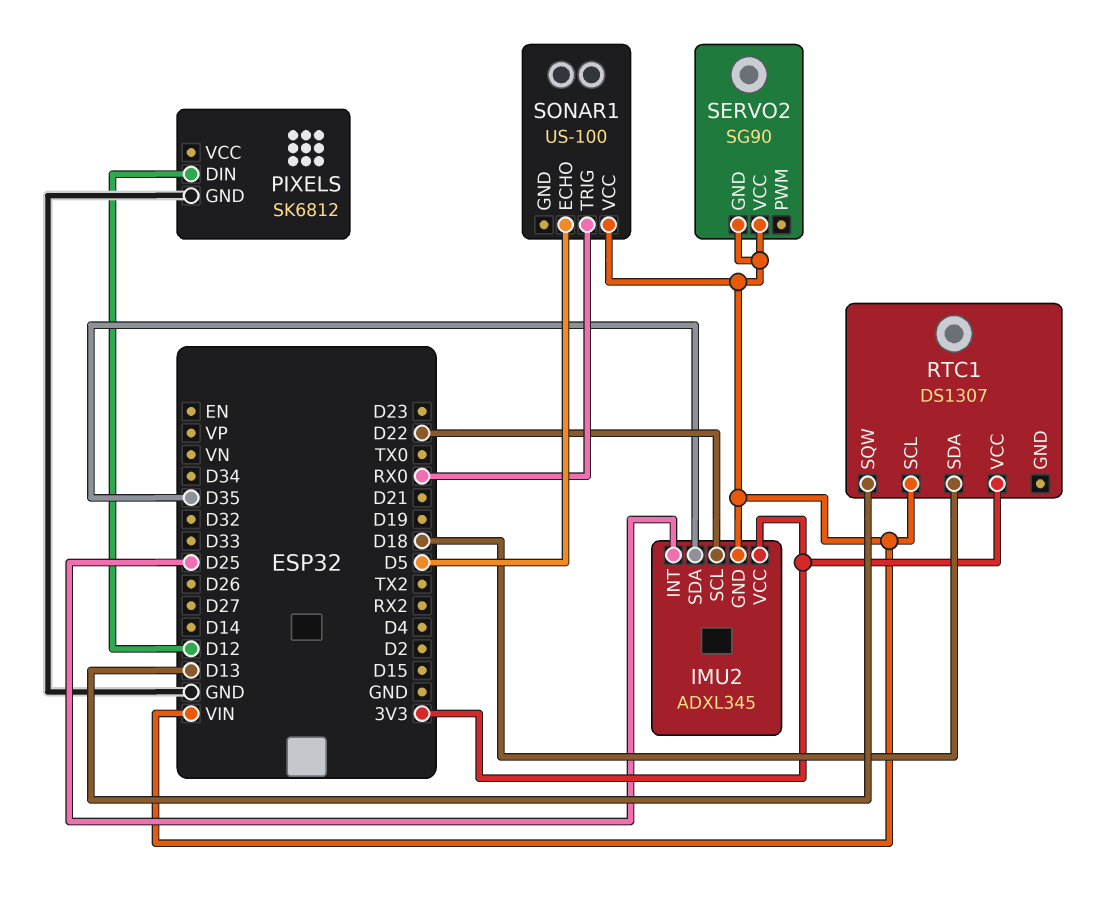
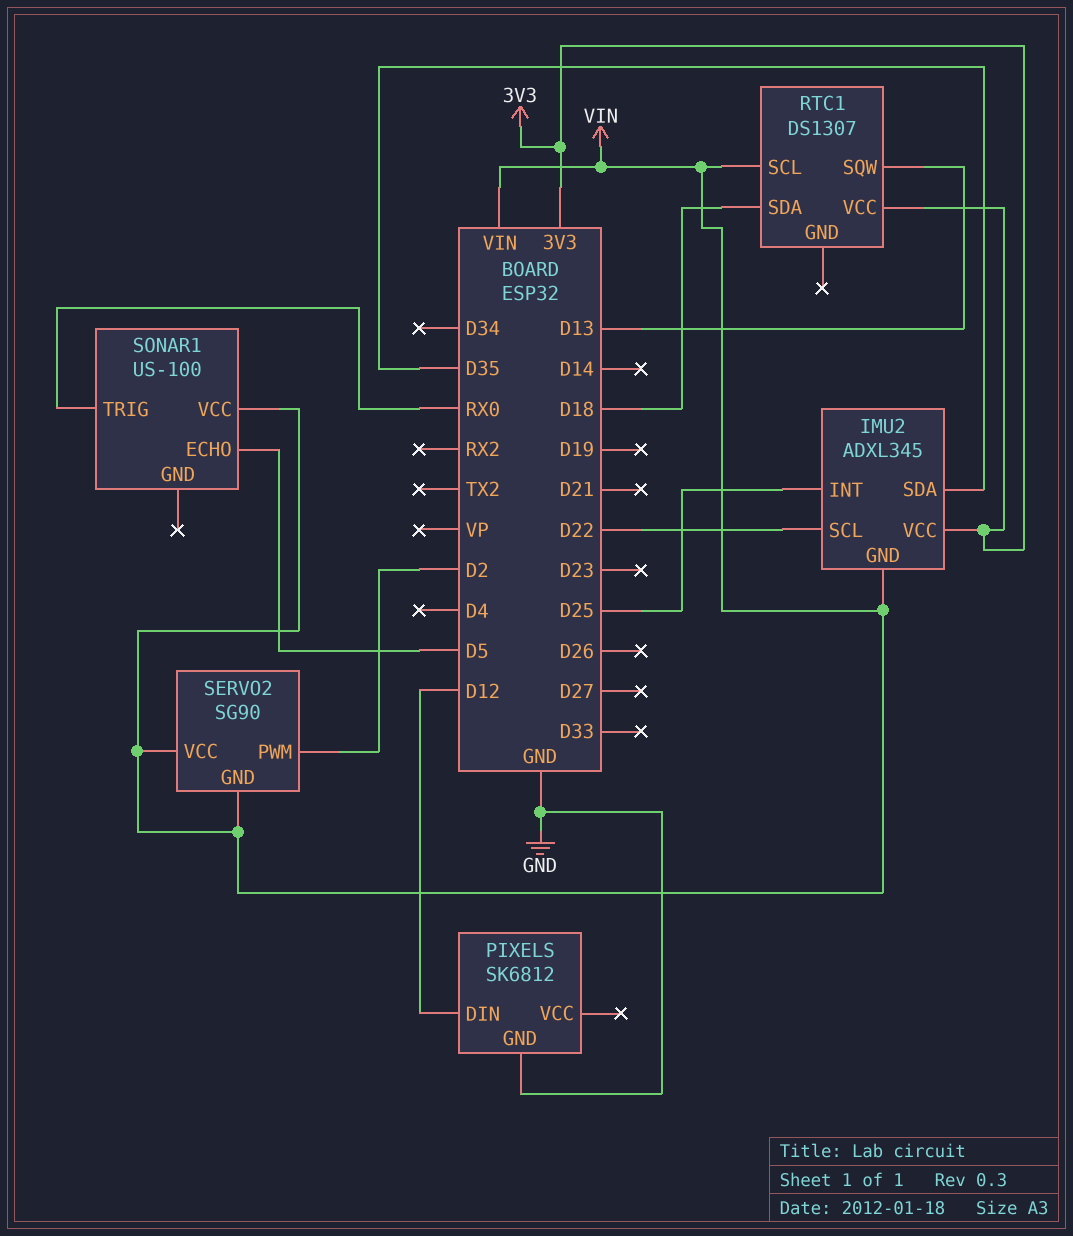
SERVO2 pin PWM: none -> D2

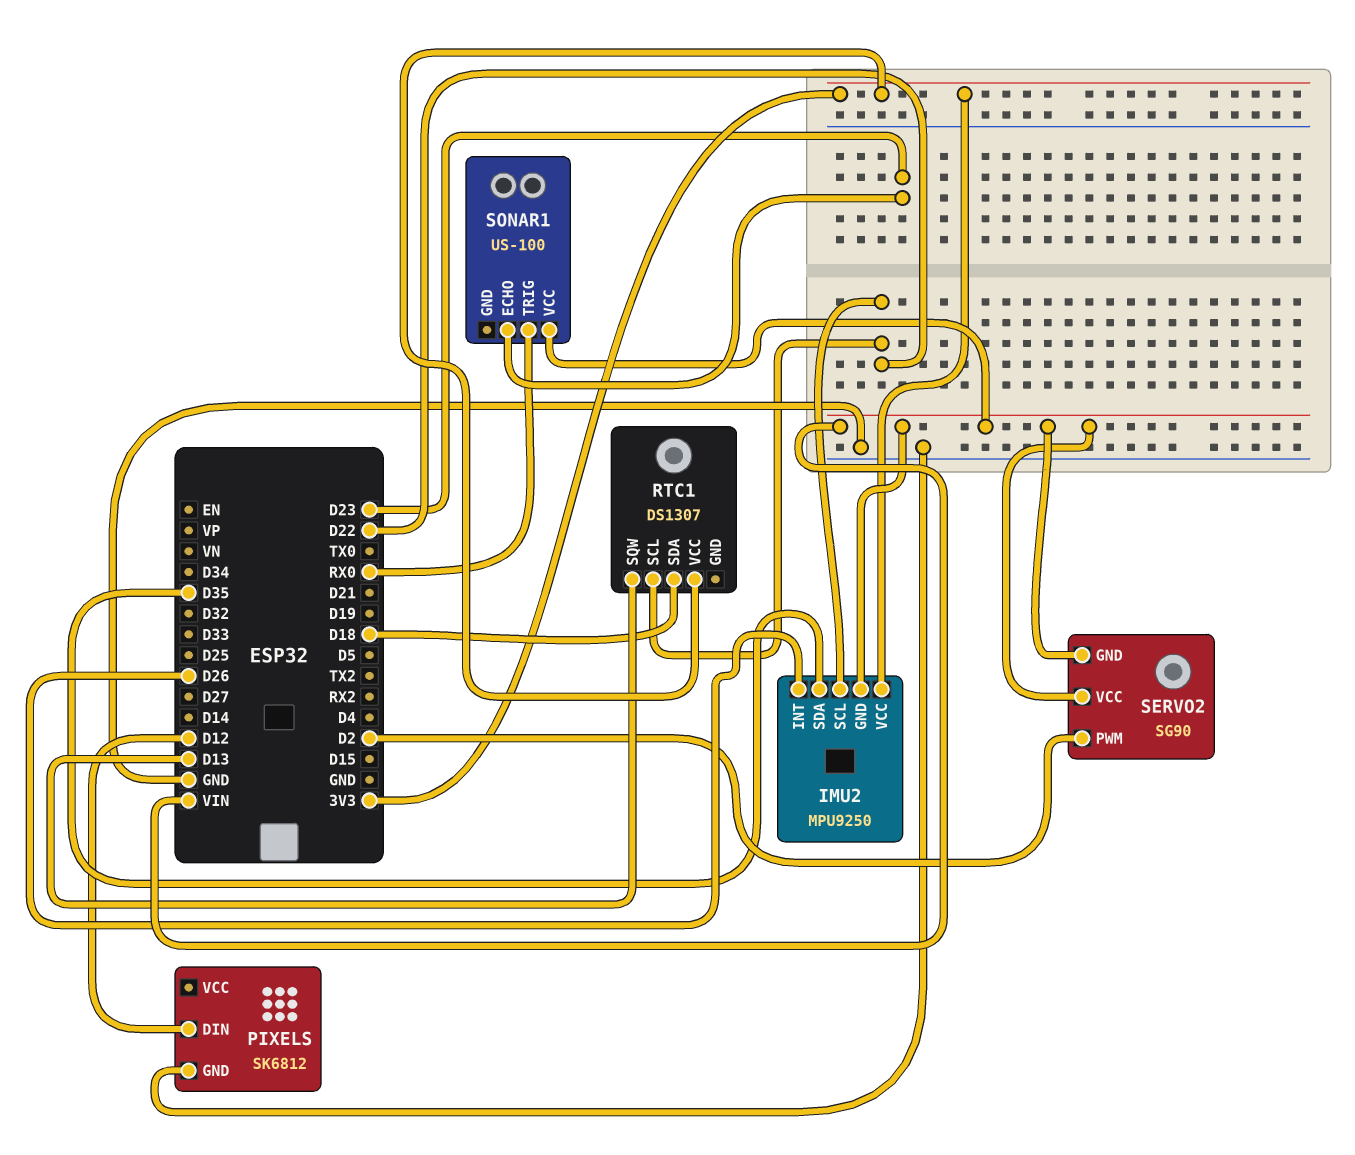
IMU2: ADXL345 -> MPU9250
IMU2 pin INT: D25 -> D26
RTC1 pin SCL: VIN -> D22
SONAR1 pin ECHO: D5 -> D23

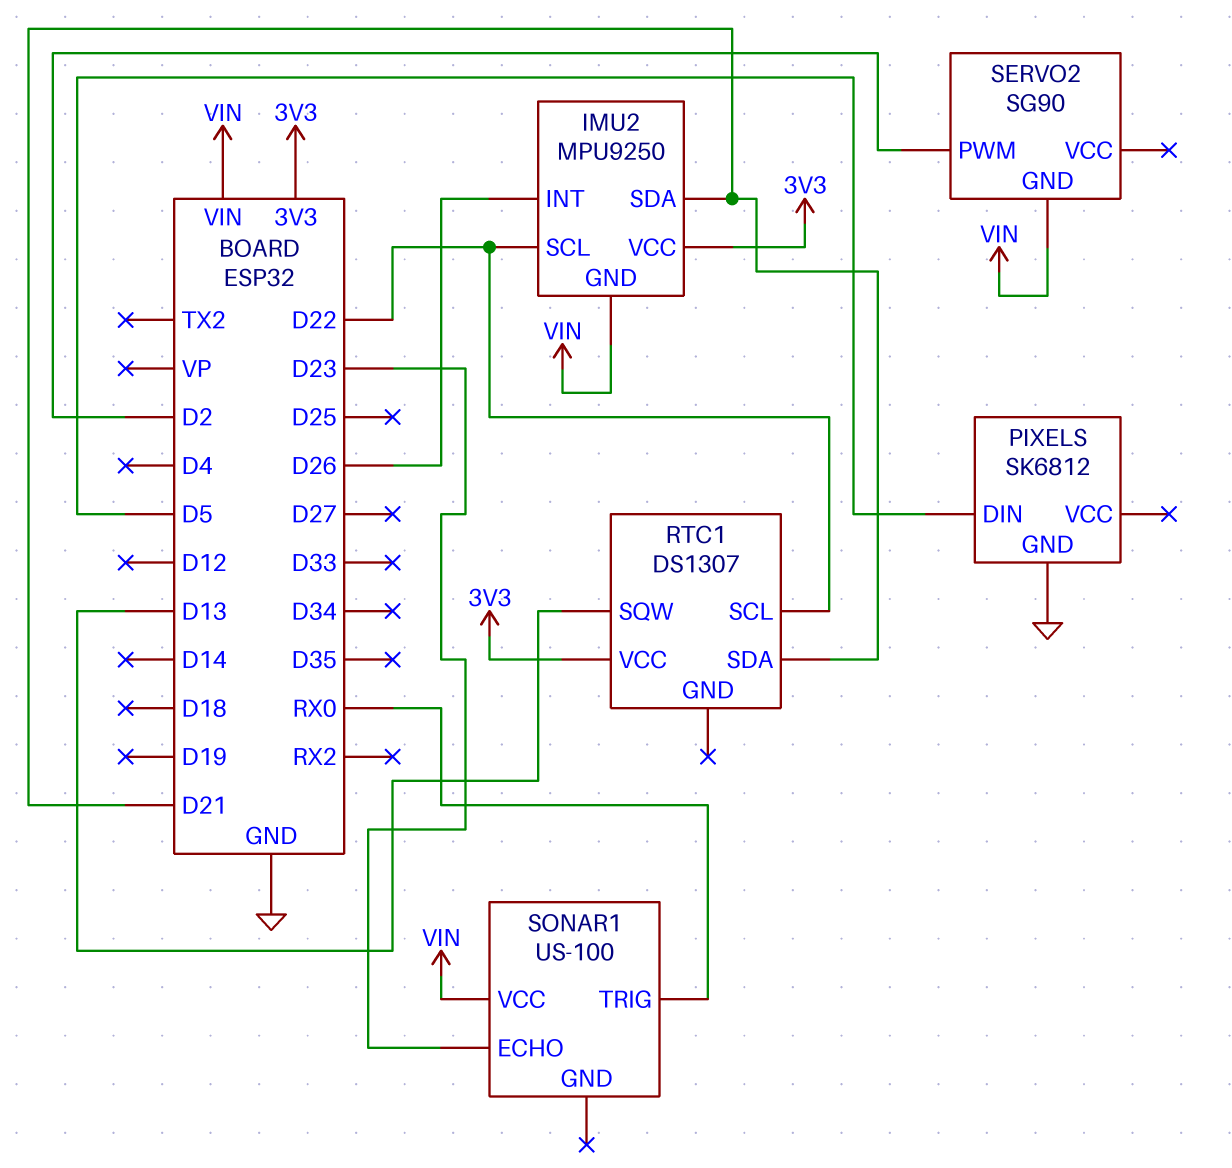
IMU2 pin SDA: D35 -> D21
PIXELS pin DIN: D12 -> D5
RTC1 pin SDA: D18 -> D21
SERVO2 pin VCC: VIN -> none

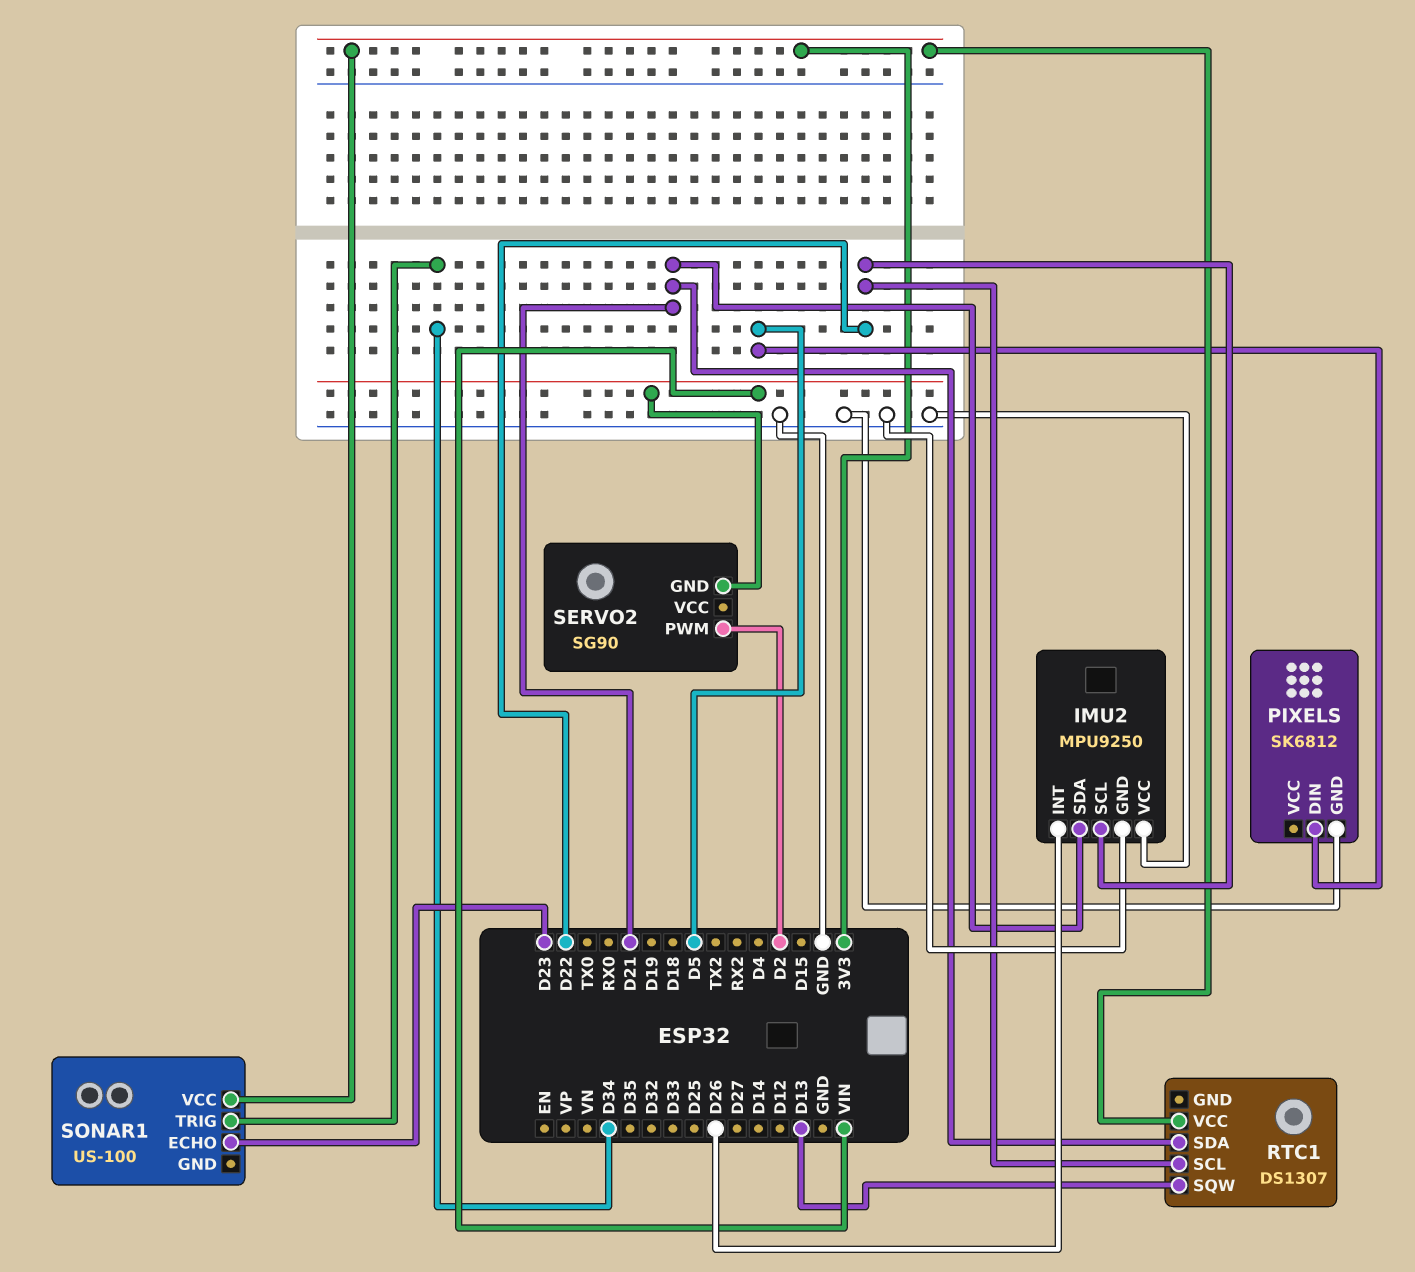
IMU2 pin GND: VIN -> GND
IMU2 pin VCC: 3V3 -> GND
SONAR1 pin TRIG: RX0 -> D34
SONAR1 pin VCC: VIN -> 3V3

